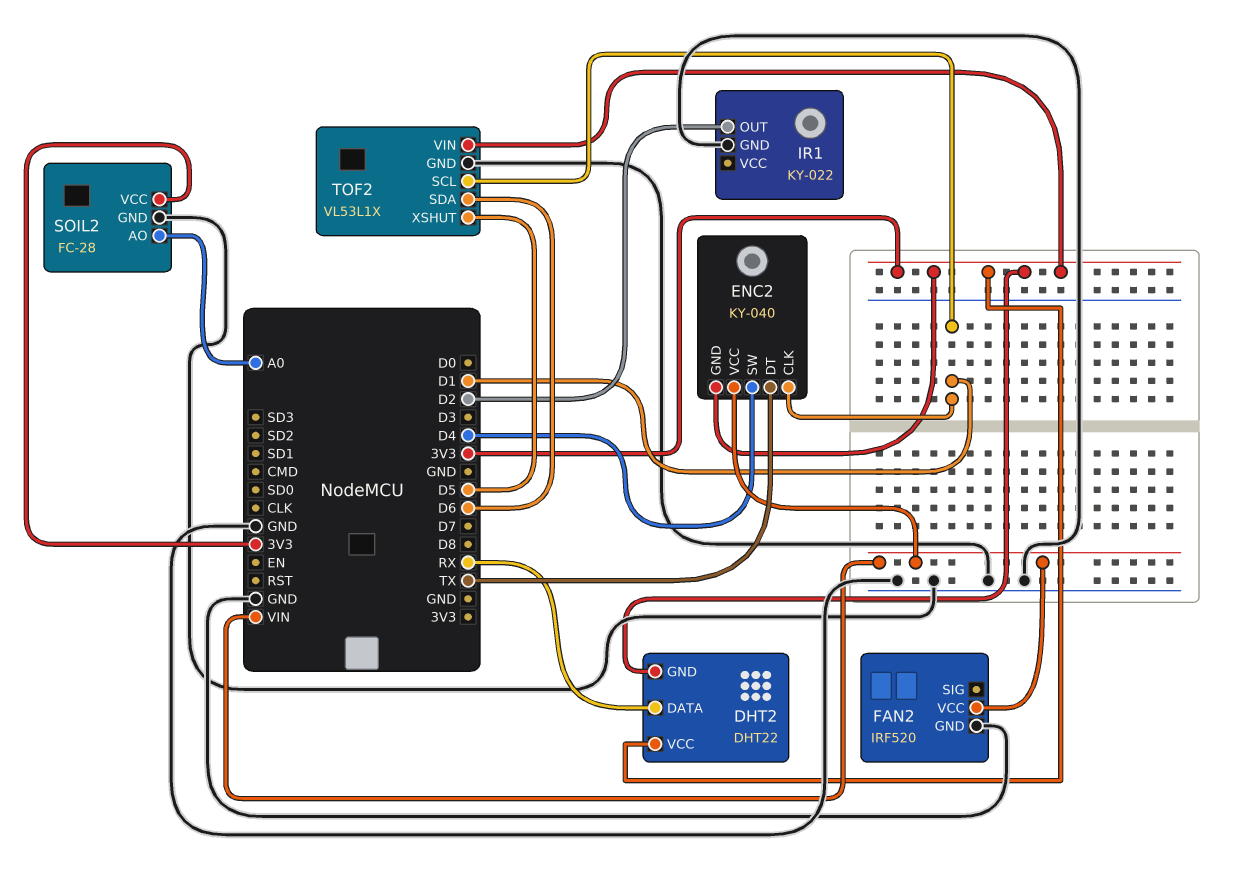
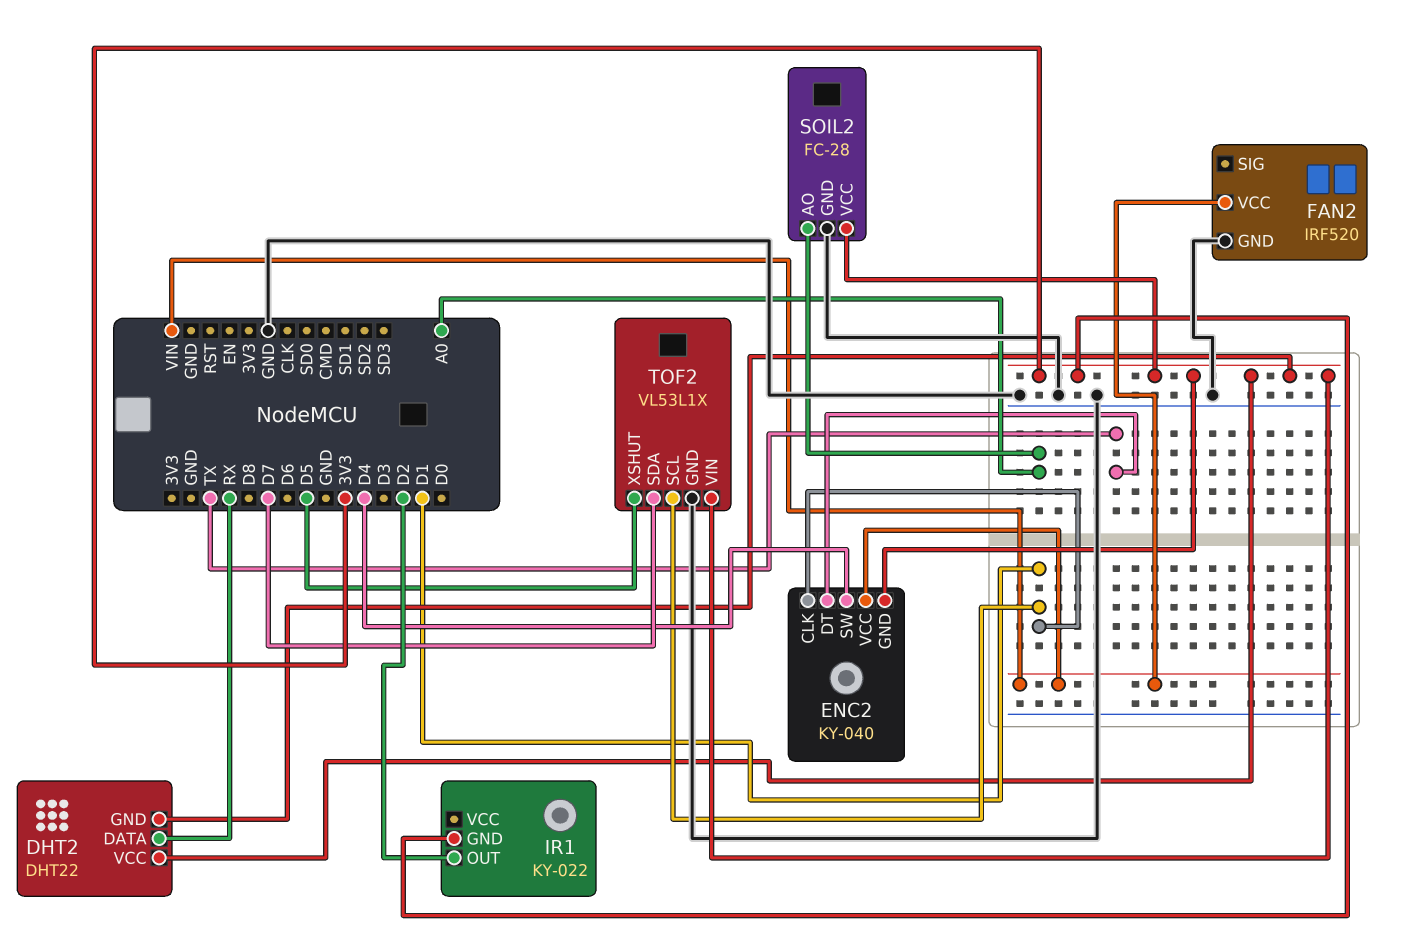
IR1 pin GND: GND -> 3V3
TOF2 pin SDA: D6 -> D7

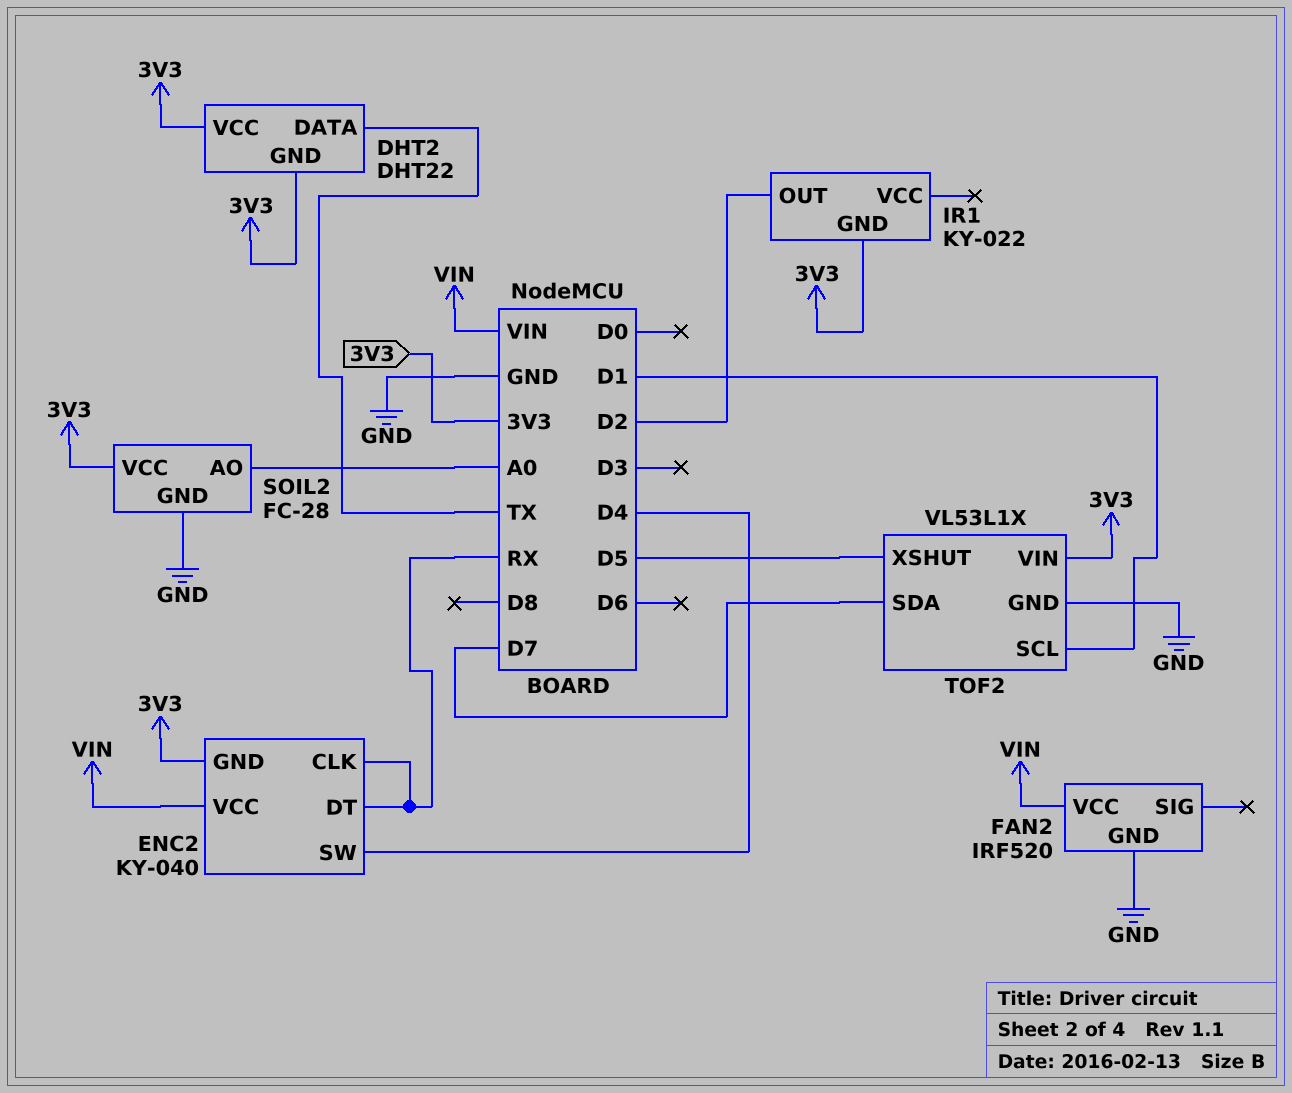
DHT2 pin DATA: RX -> TX
ENC2 pin CLK: D1 -> RX
ENC2 pin DT: TX -> RX

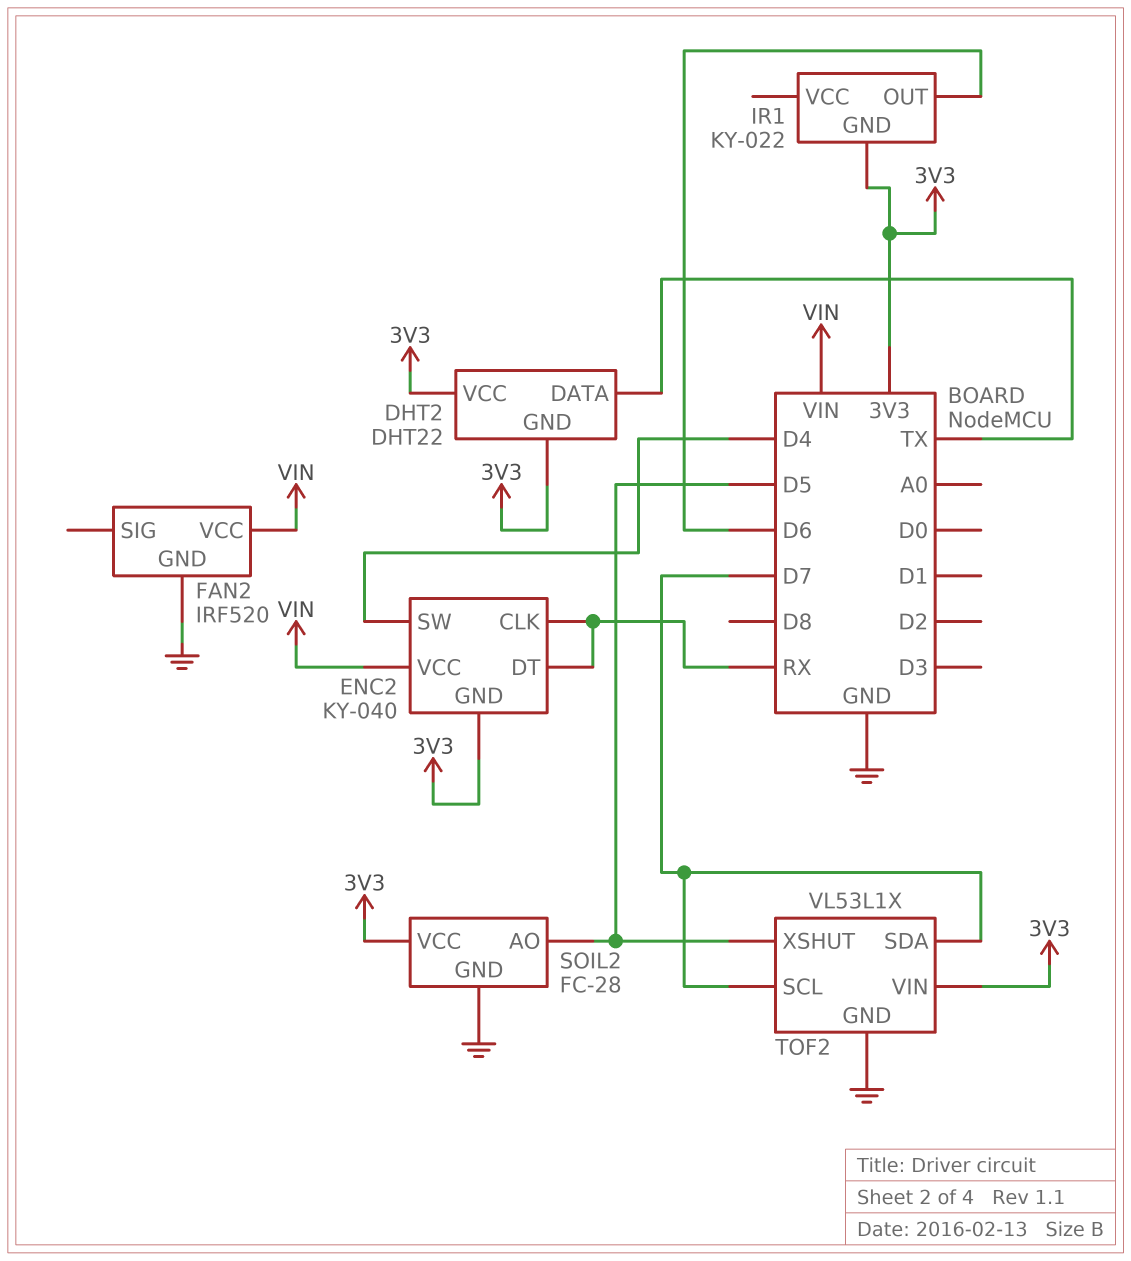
IR1 pin OUT: D2 -> D6
SOIL2 pin AO: A0 -> D5
TOF2 pin SCL: D1 -> D7

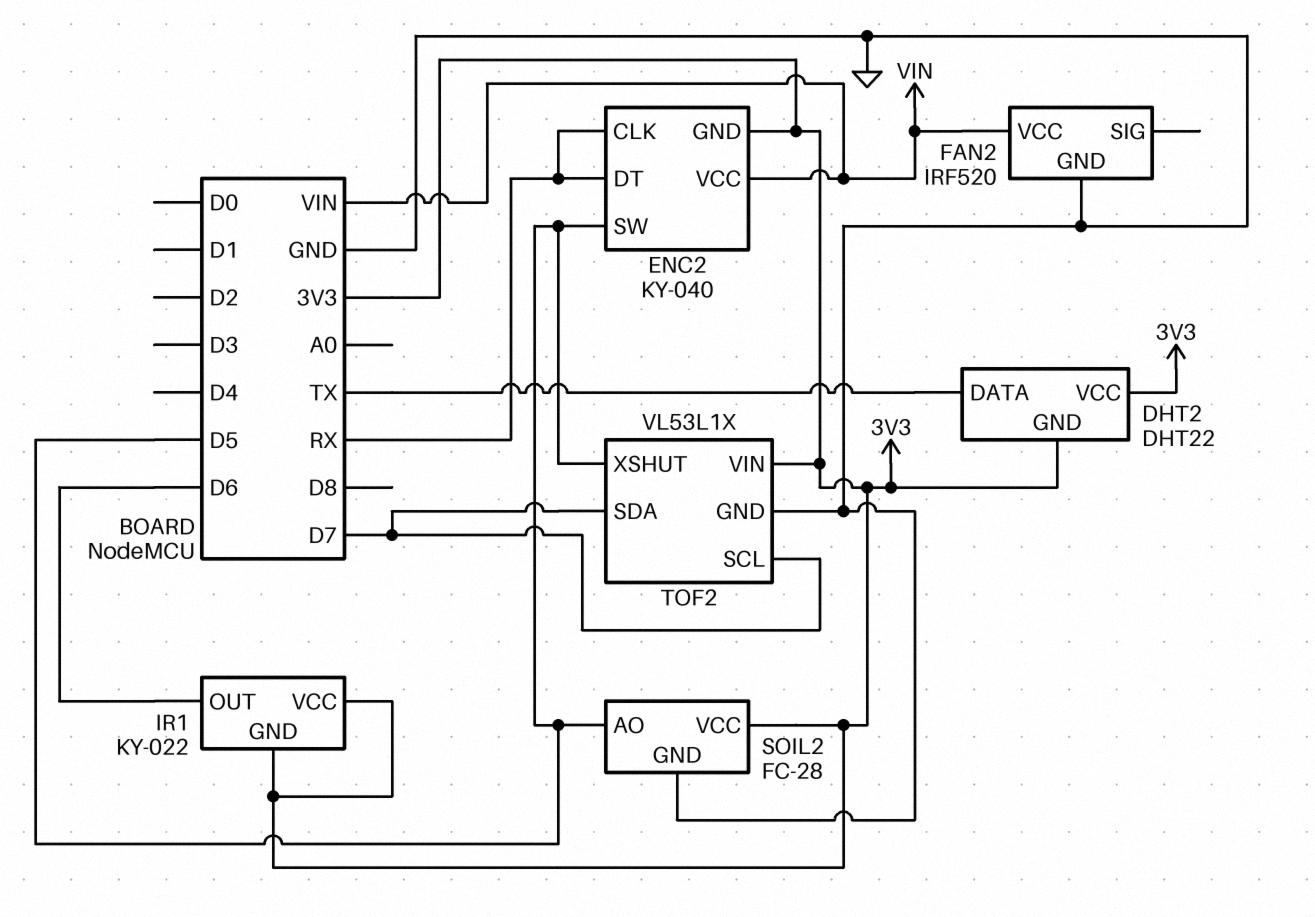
ENC2 pin SW: D4 -> D5
IR1 pin VCC: none -> 3V3

